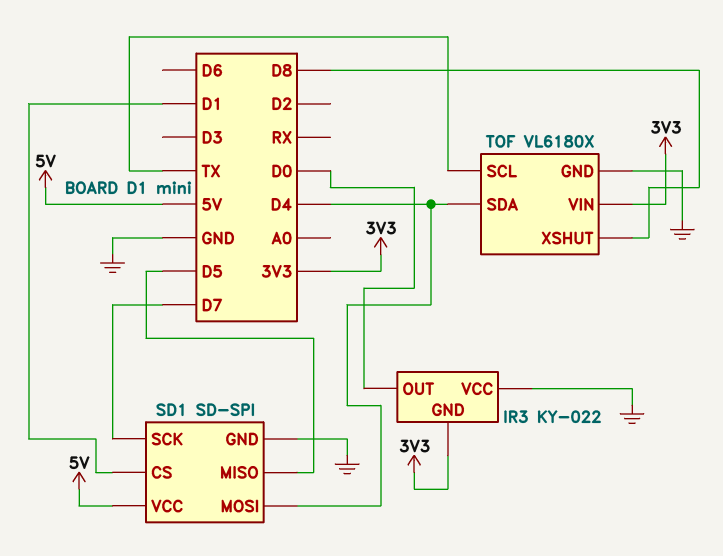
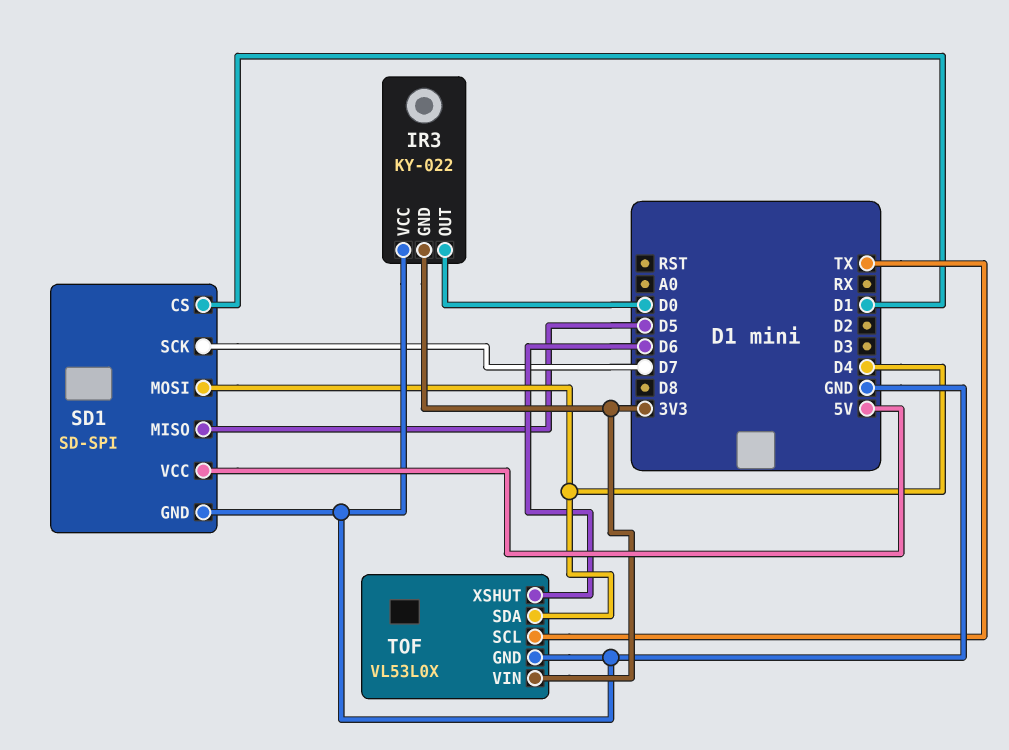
TOF: VL6180X -> VL53L0X
TOF pin XSHUT: D8 -> D6

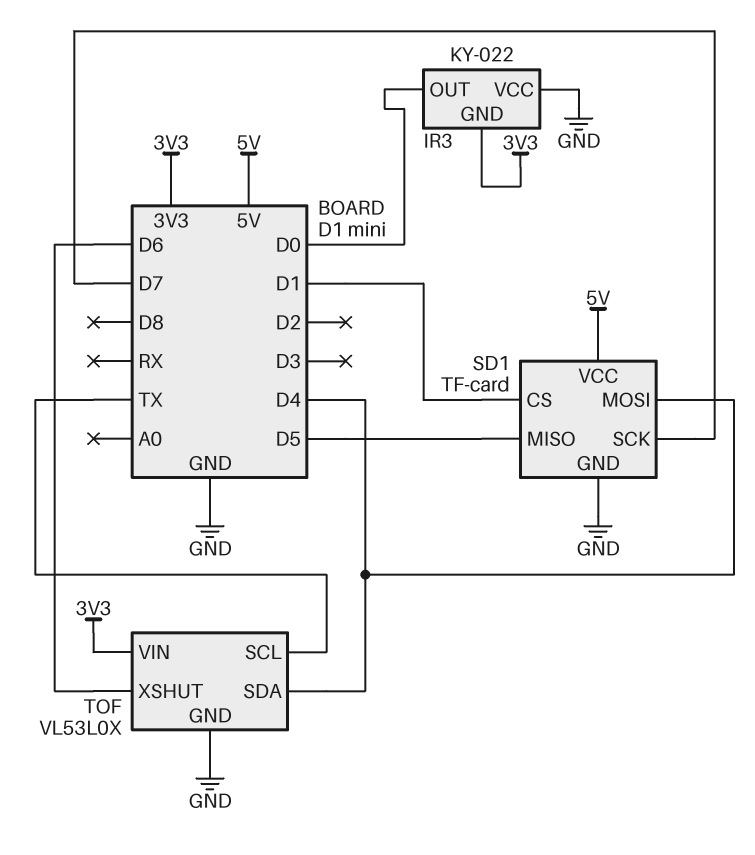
SD1: SD-SPI -> TF-card

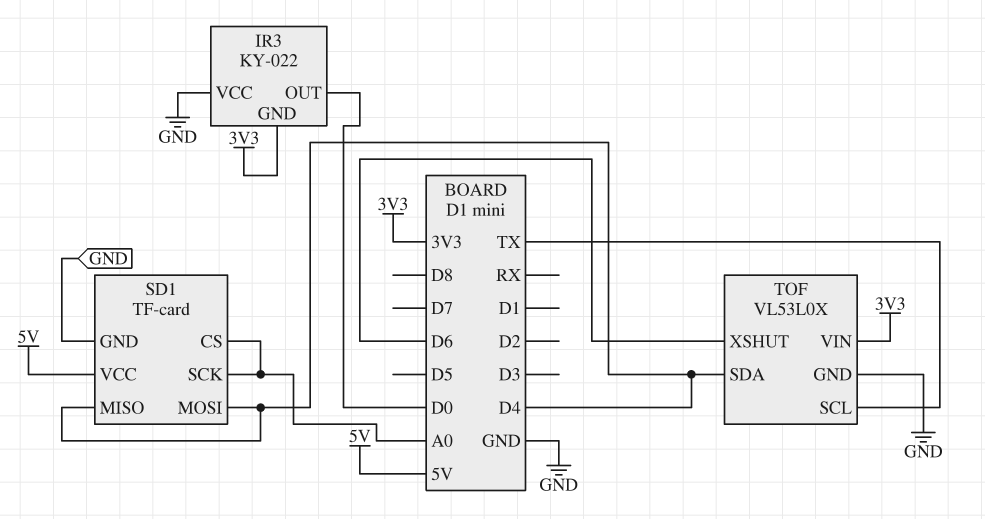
SD1 pin CS: D1 -> A0
SD1 pin MISO: D5 -> D4
SD1 pin SCK: D7 -> A0

